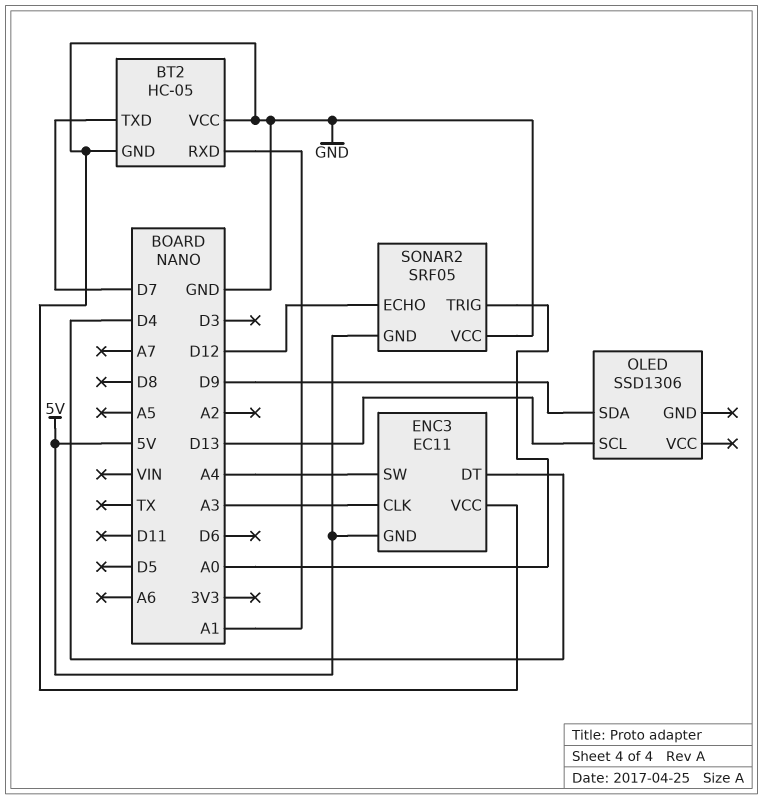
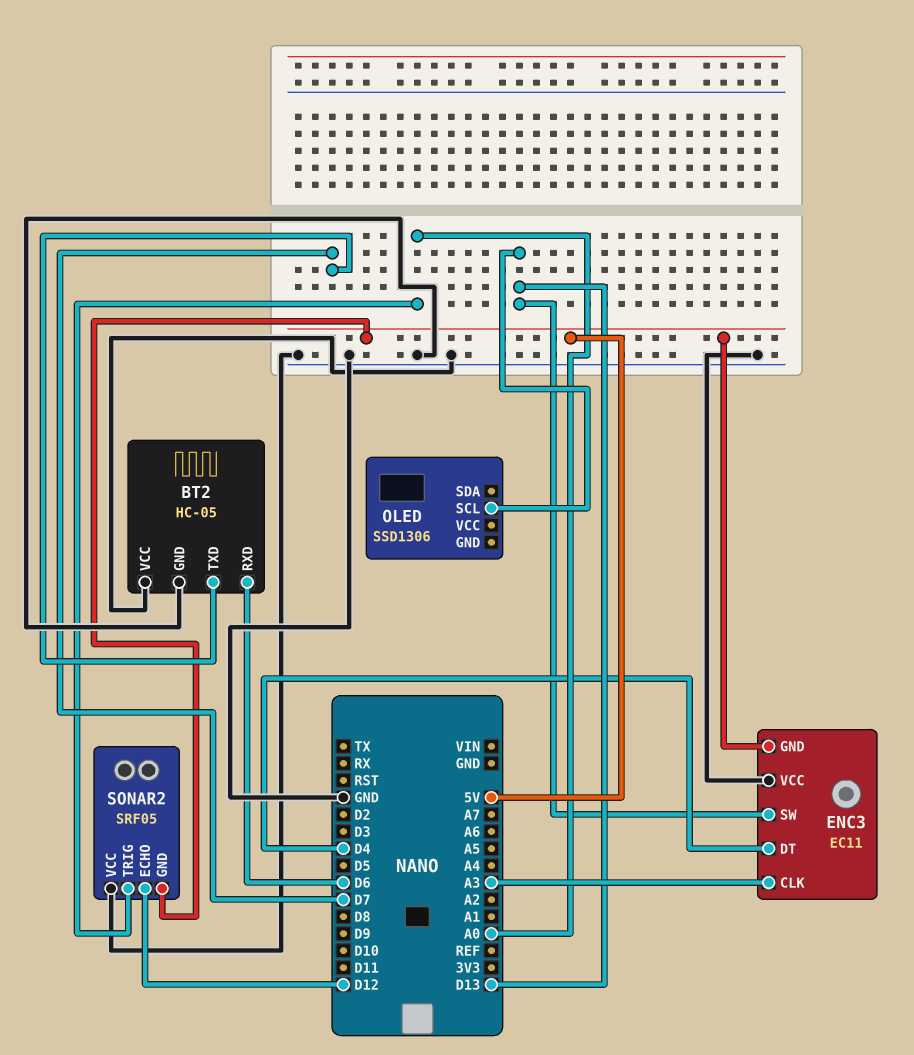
BT2 pin RXD: A1 -> D6
ENC3 pin SW: A4 -> D13
OLED pin SDA: D9 -> none

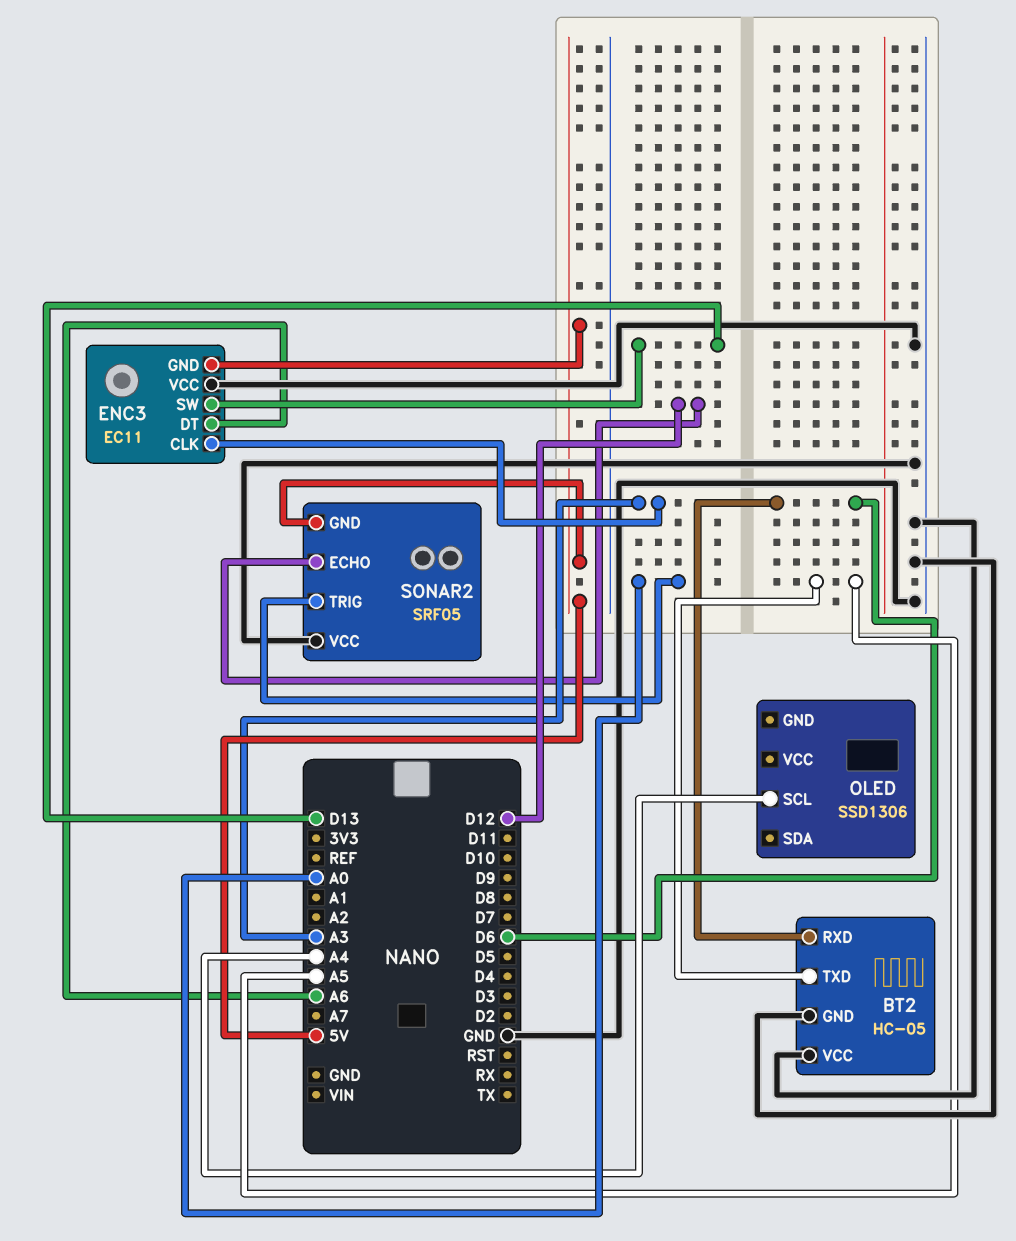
BT2 pin TXD: D7 -> A5
ENC3 pin DT: D4 -> A6
OLED pin SCL: D13 -> A4

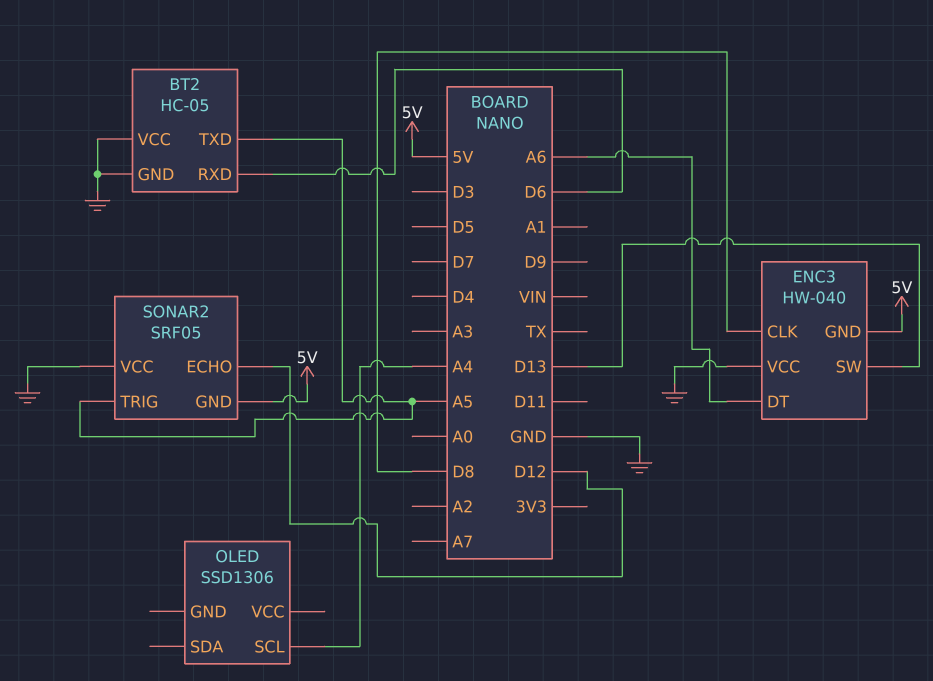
ENC3: EC11 -> HW-040
ENC3 pin CLK: A3 -> D8
SONAR2 pin TRIG: A0 -> A5

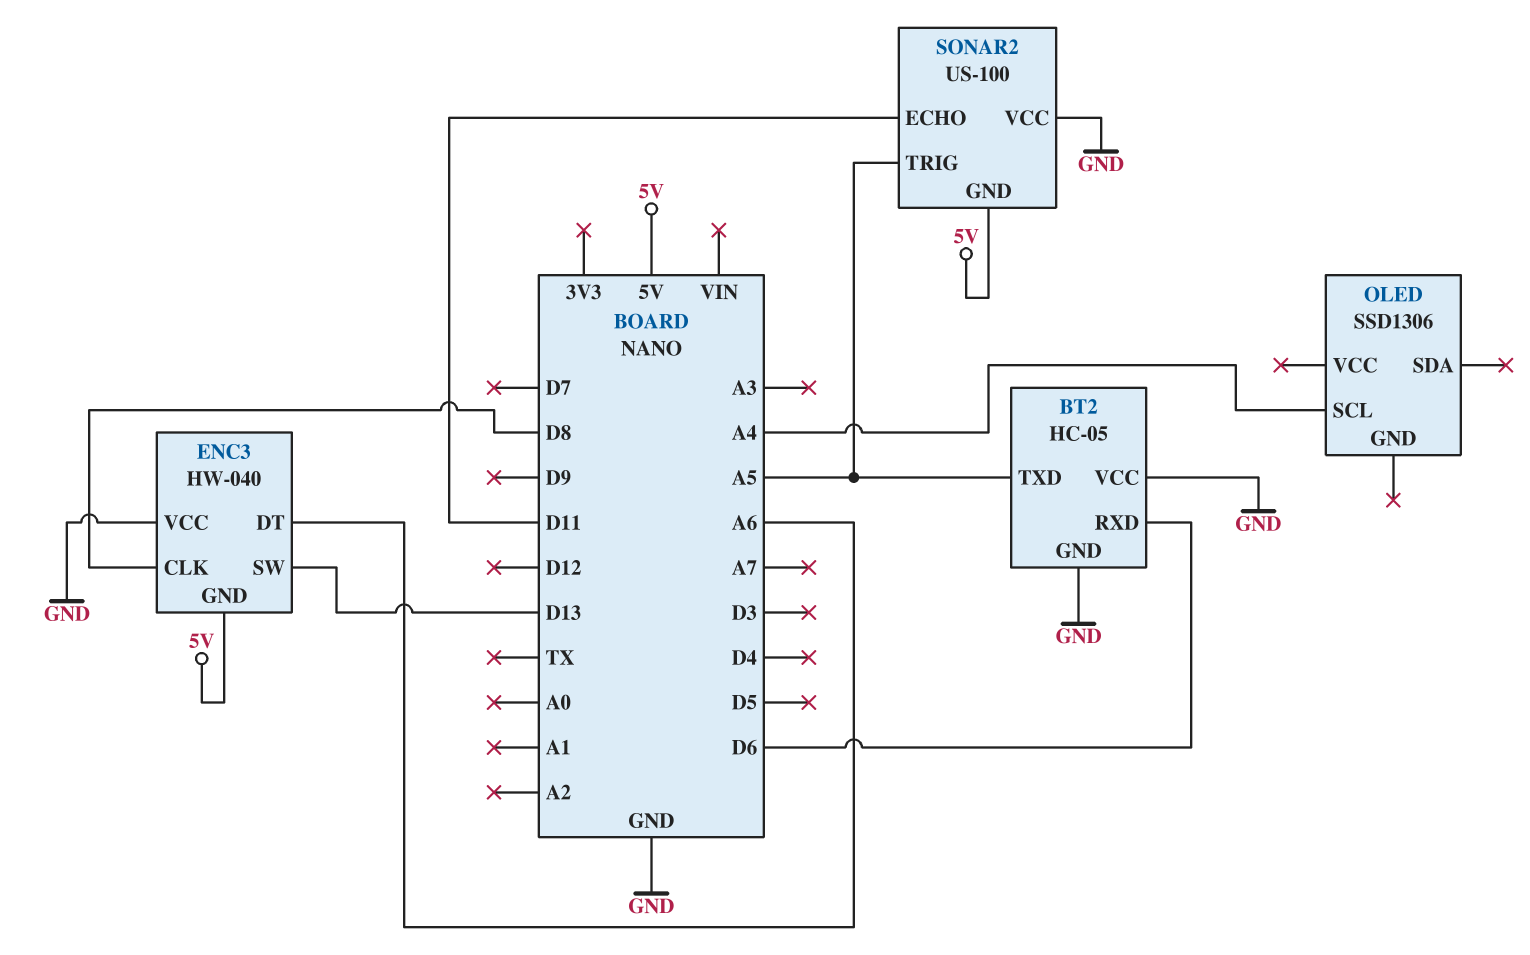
SONAR2: SRF05 -> US-100
SONAR2 pin ECHO: D12 -> D11

